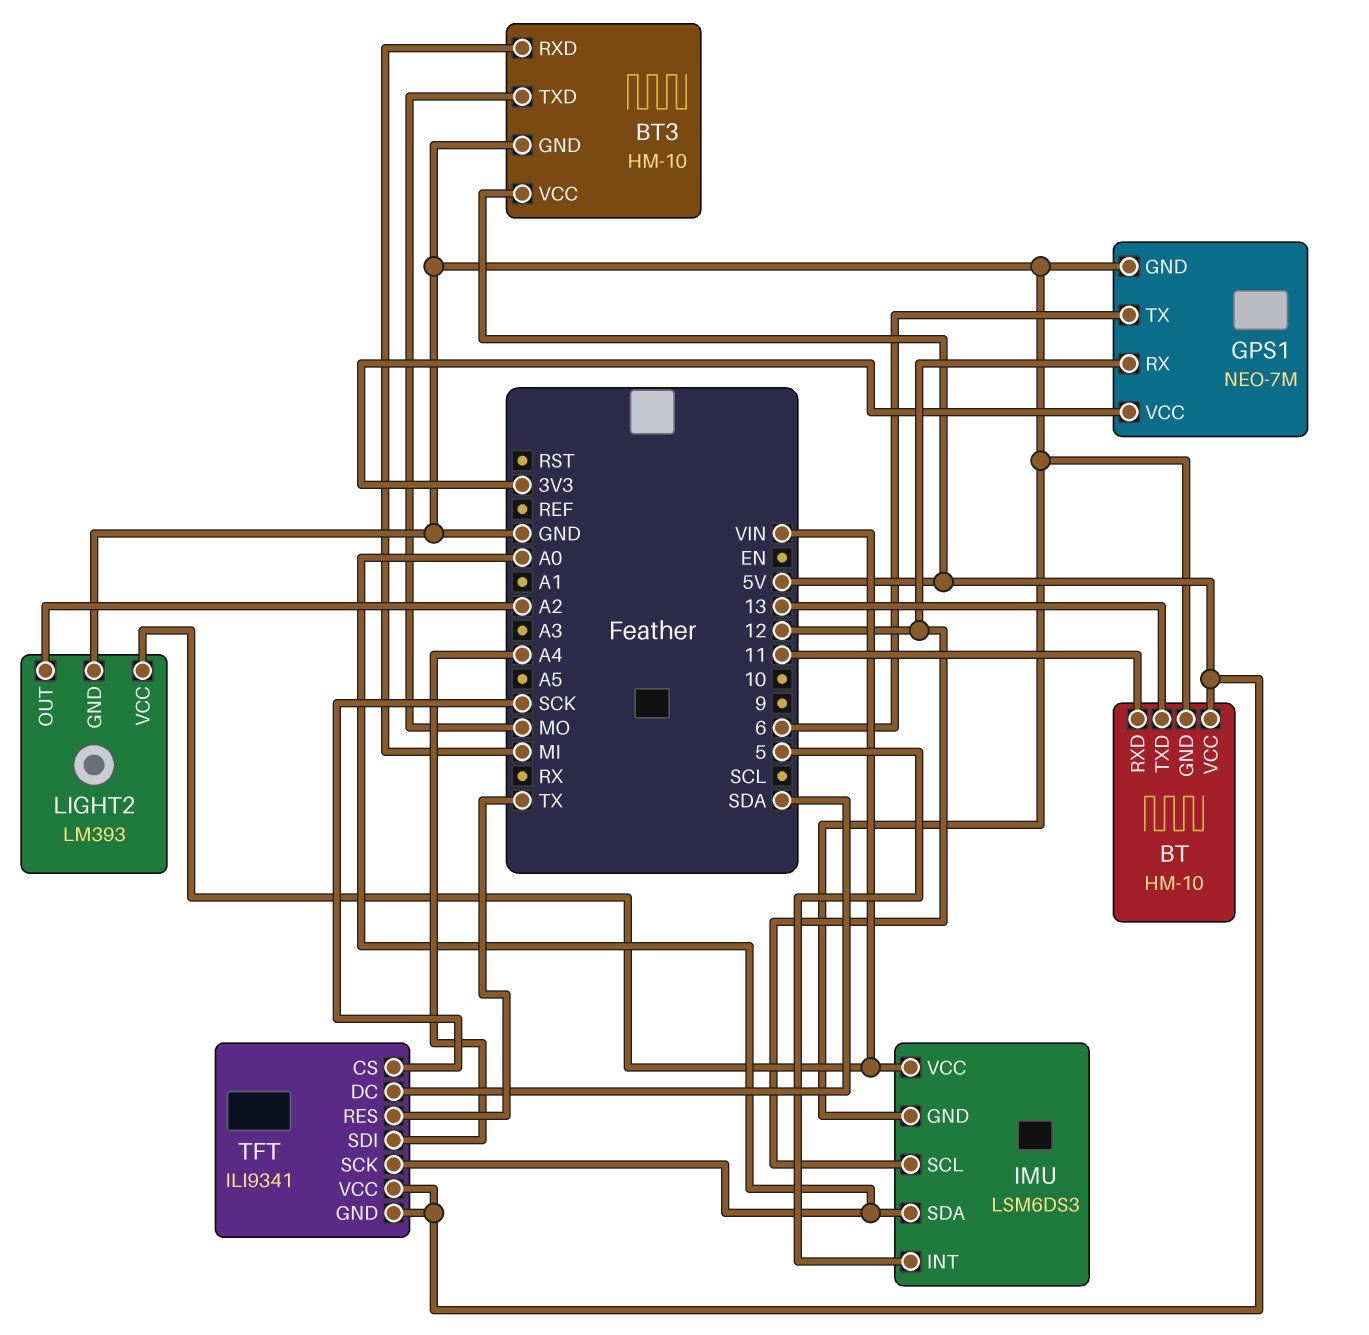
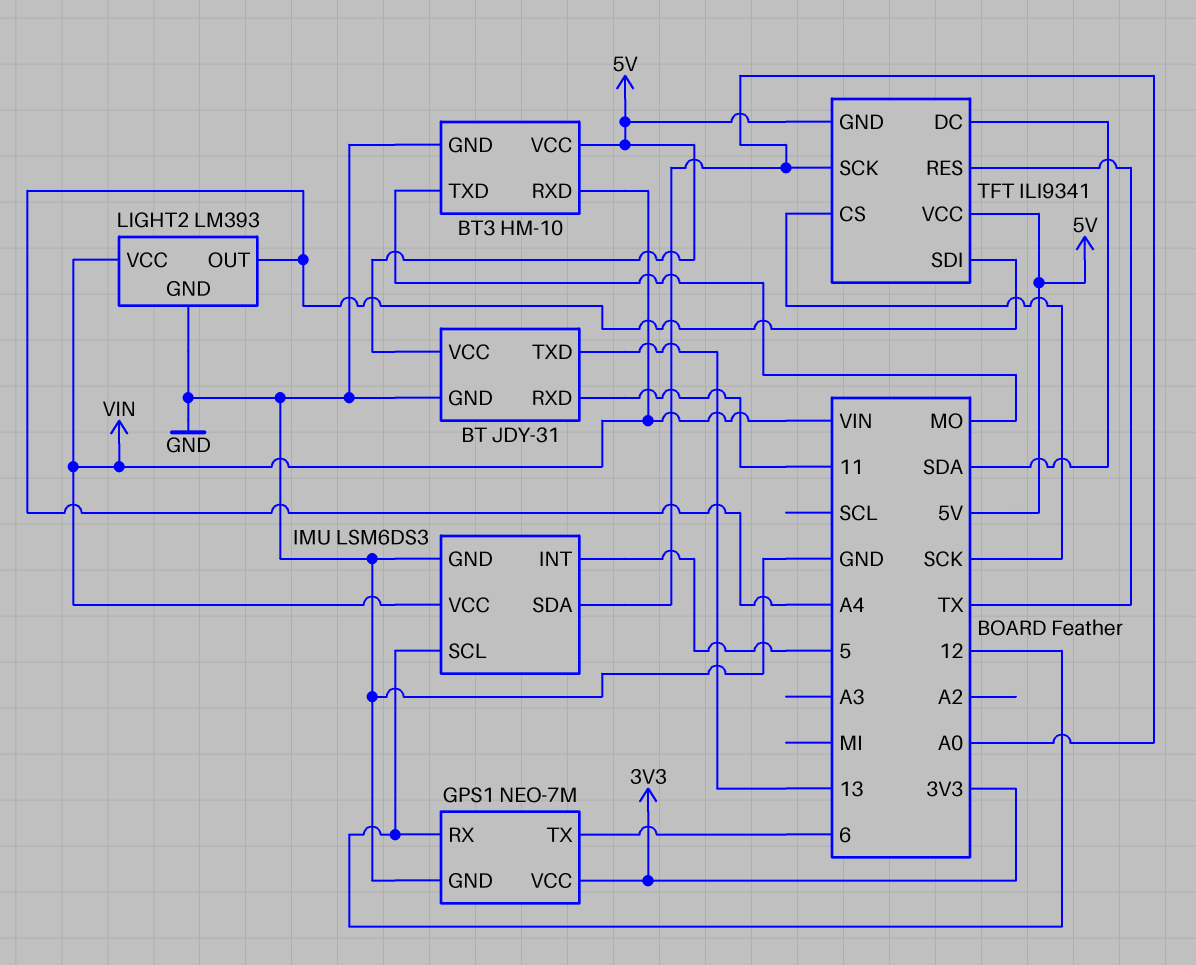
BT: HM-10 -> JDY-31
BT3 pin RXD: MI -> VIN
LIGHT2 pin OUT: A2 -> A4

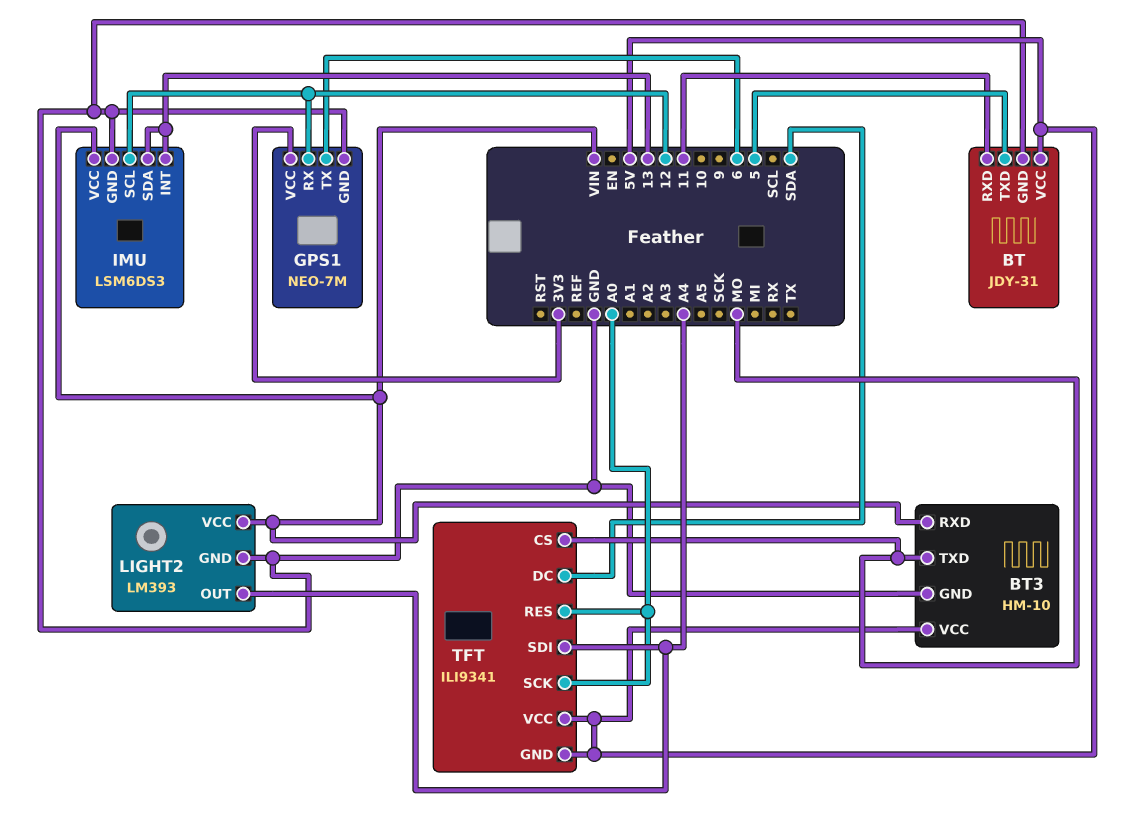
BT pin TXD: 13 -> 5
IMU pin INT: 5 -> 13
IMU pin SDA: A0 -> 13
TFT pin CS: SCK -> MO
TFT pin RES: TX -> A0

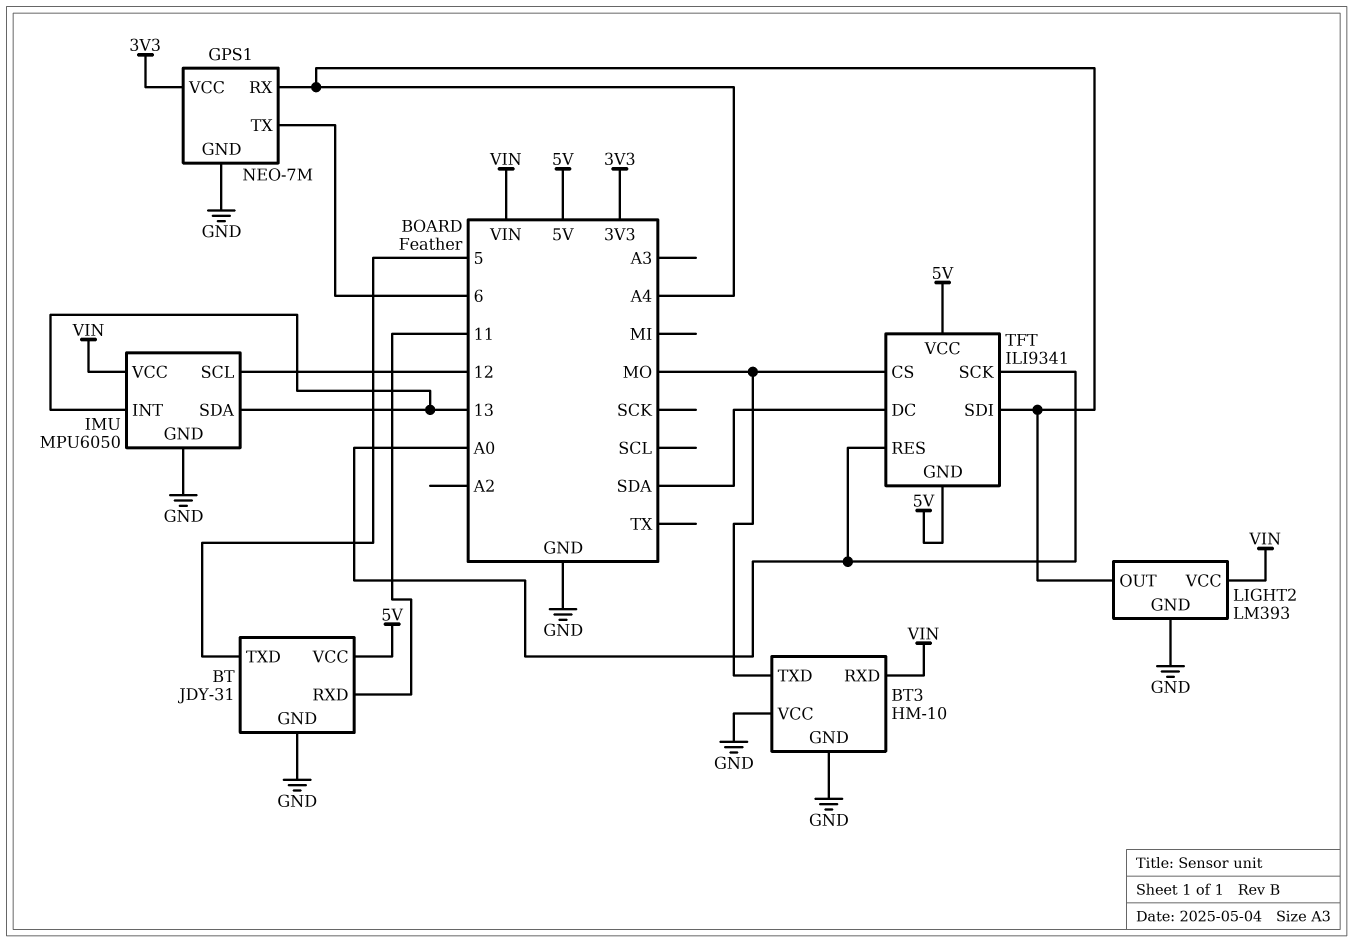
BT3 pin VCC: 5V -> GND
GPS1 pin RX: 12 -> A4
IMU: LSM6DS3 -> MPU6050

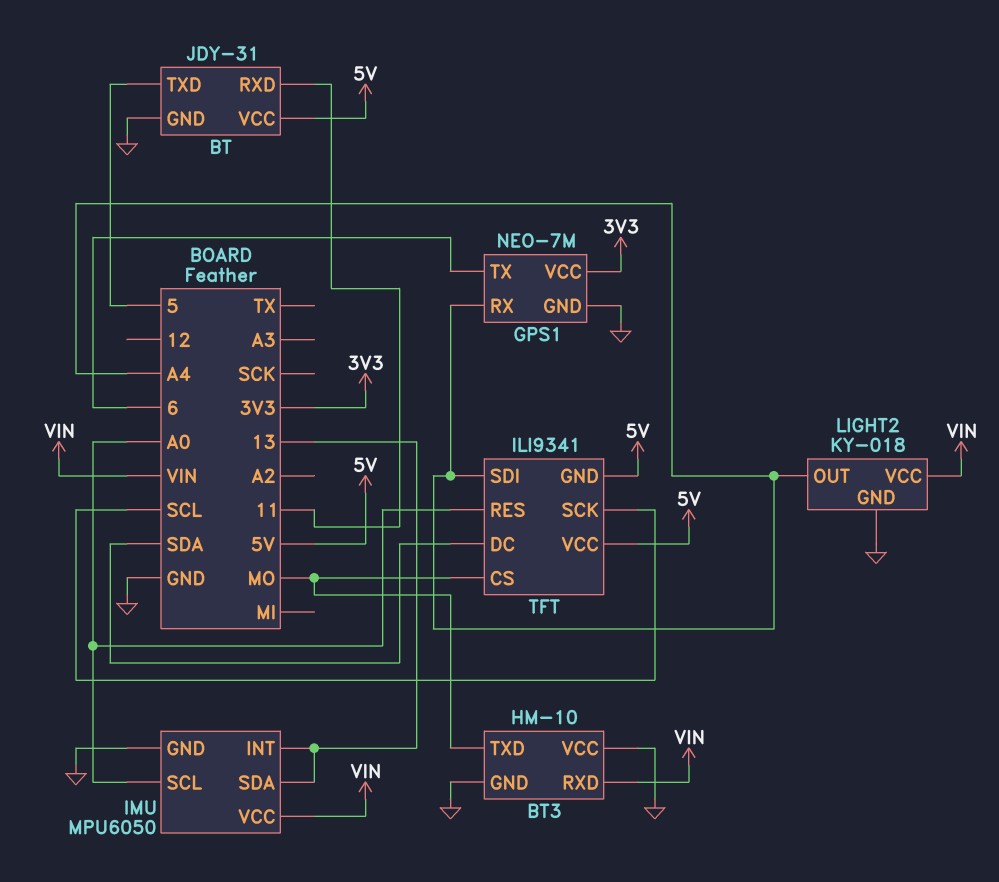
IMU pin SCL: 12 -> A0
LIGHT2: LM393 -> KY-018
TFT pin SCK: A0 -> SCL

